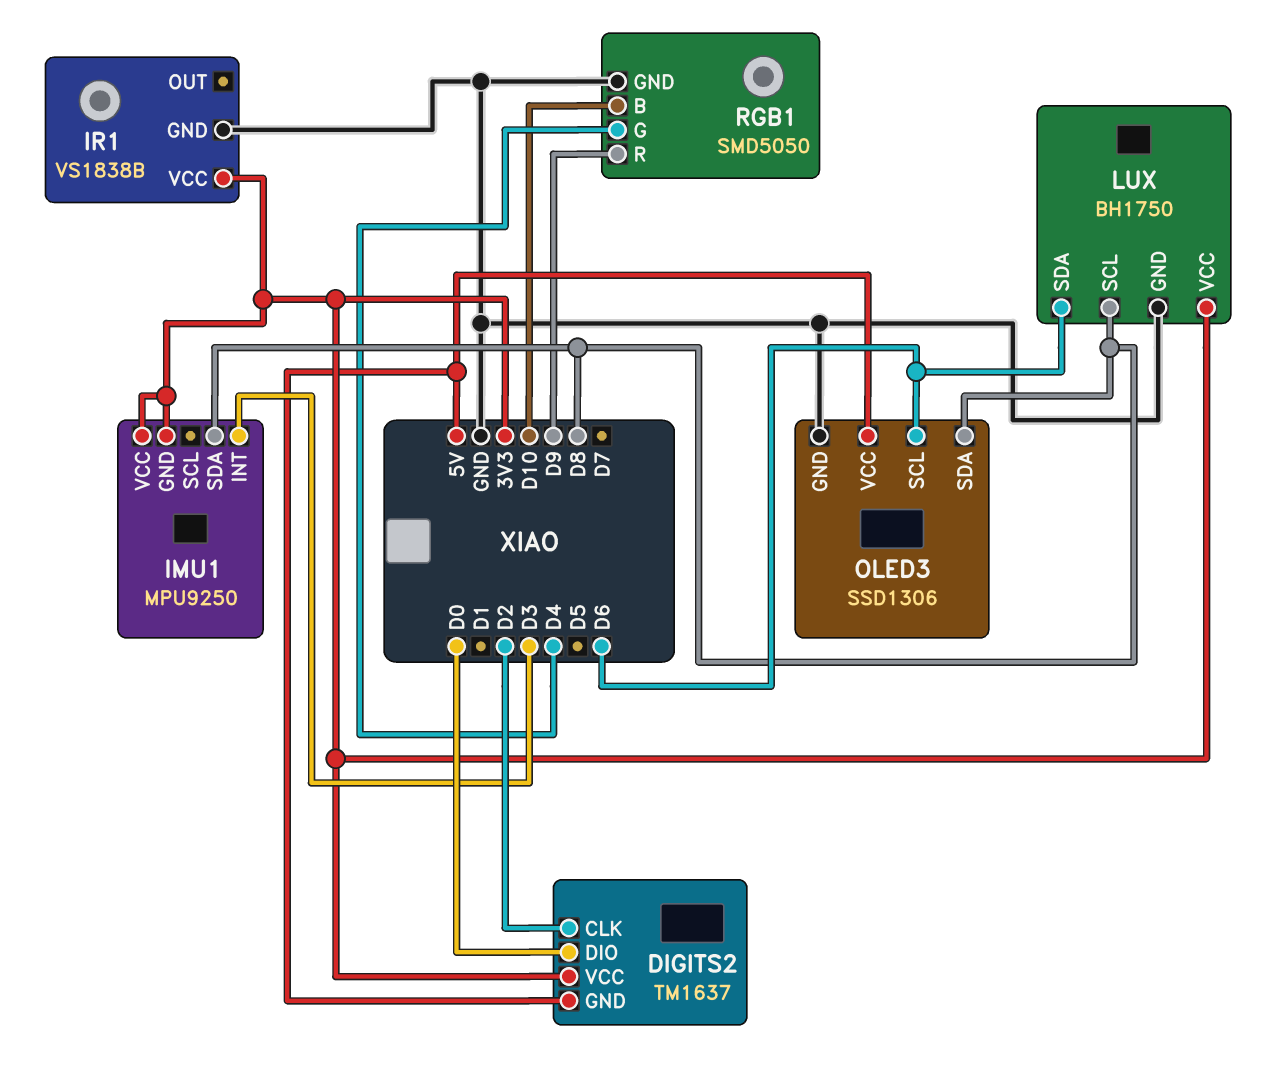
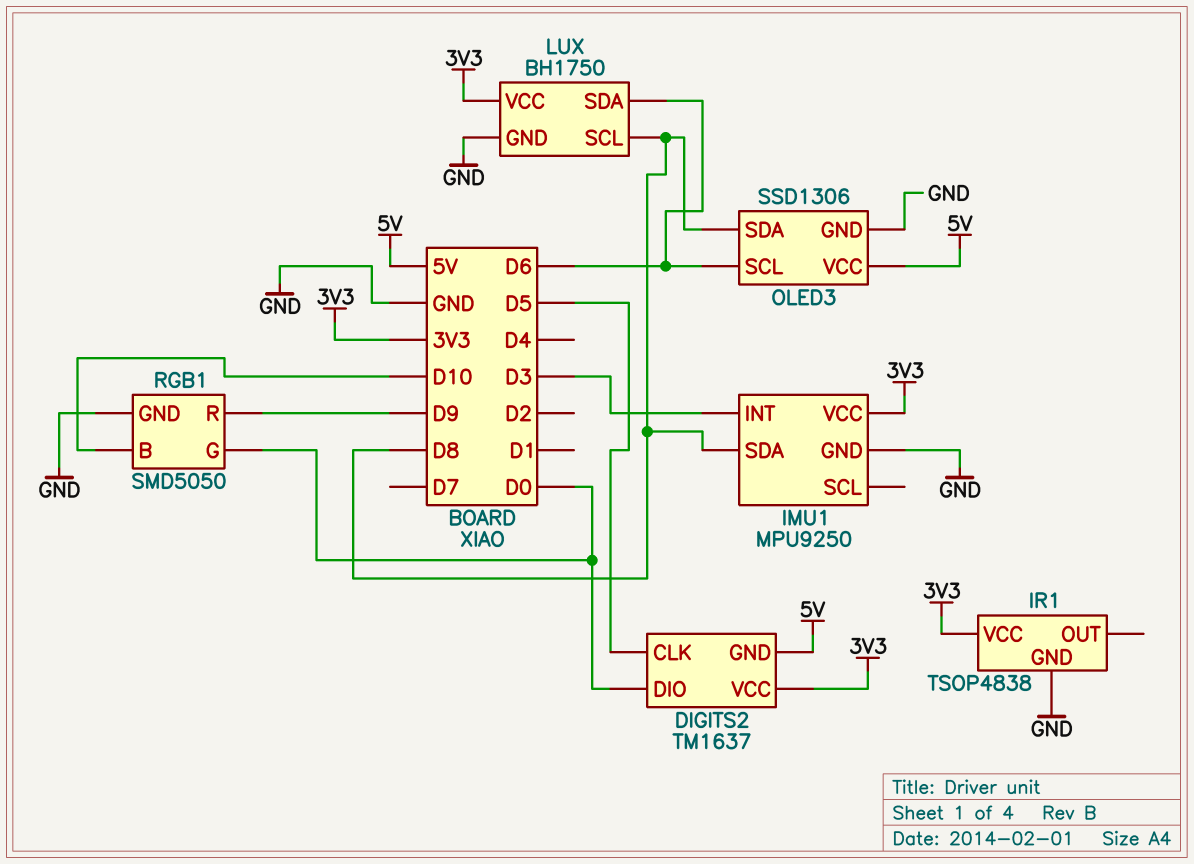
DIGITS2 pin CLK: D2 -> D5
IMU1 pin GND: 3V3 -> GND
IR1: VS1838B -> TSOP4838
RGB1 pin G: D4 -> D0

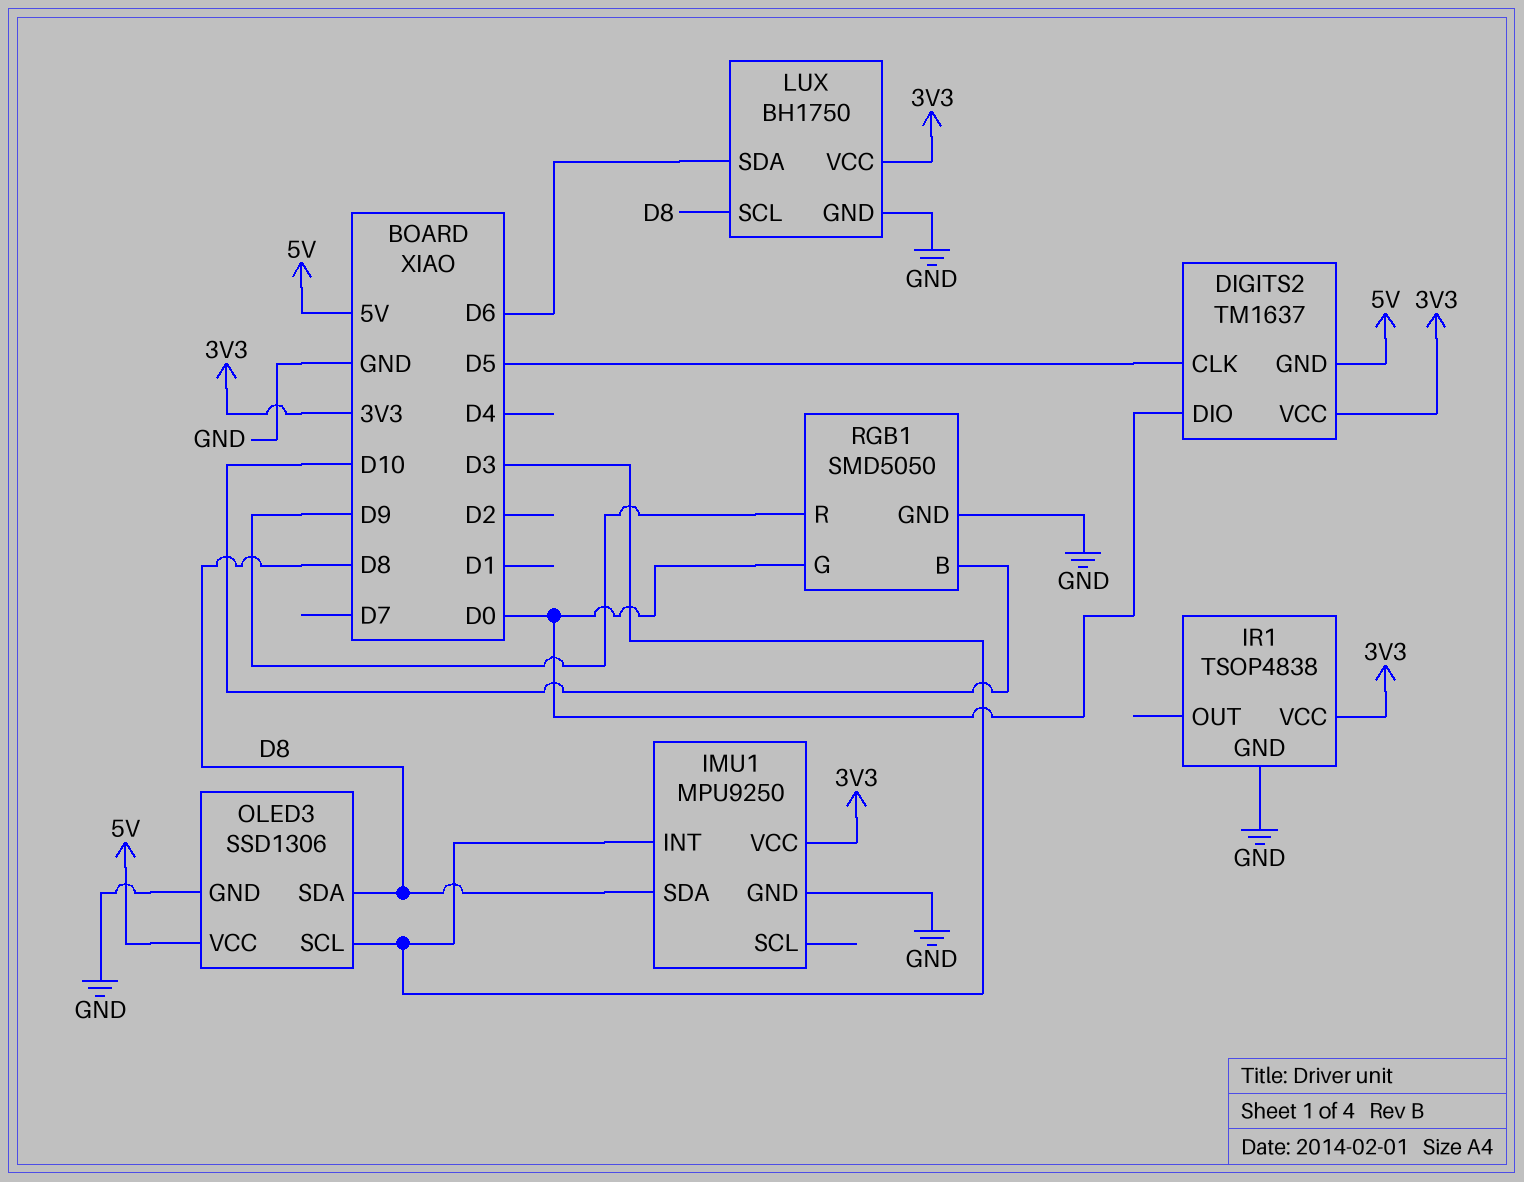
OLED3 pin SCL: D6 -> D3

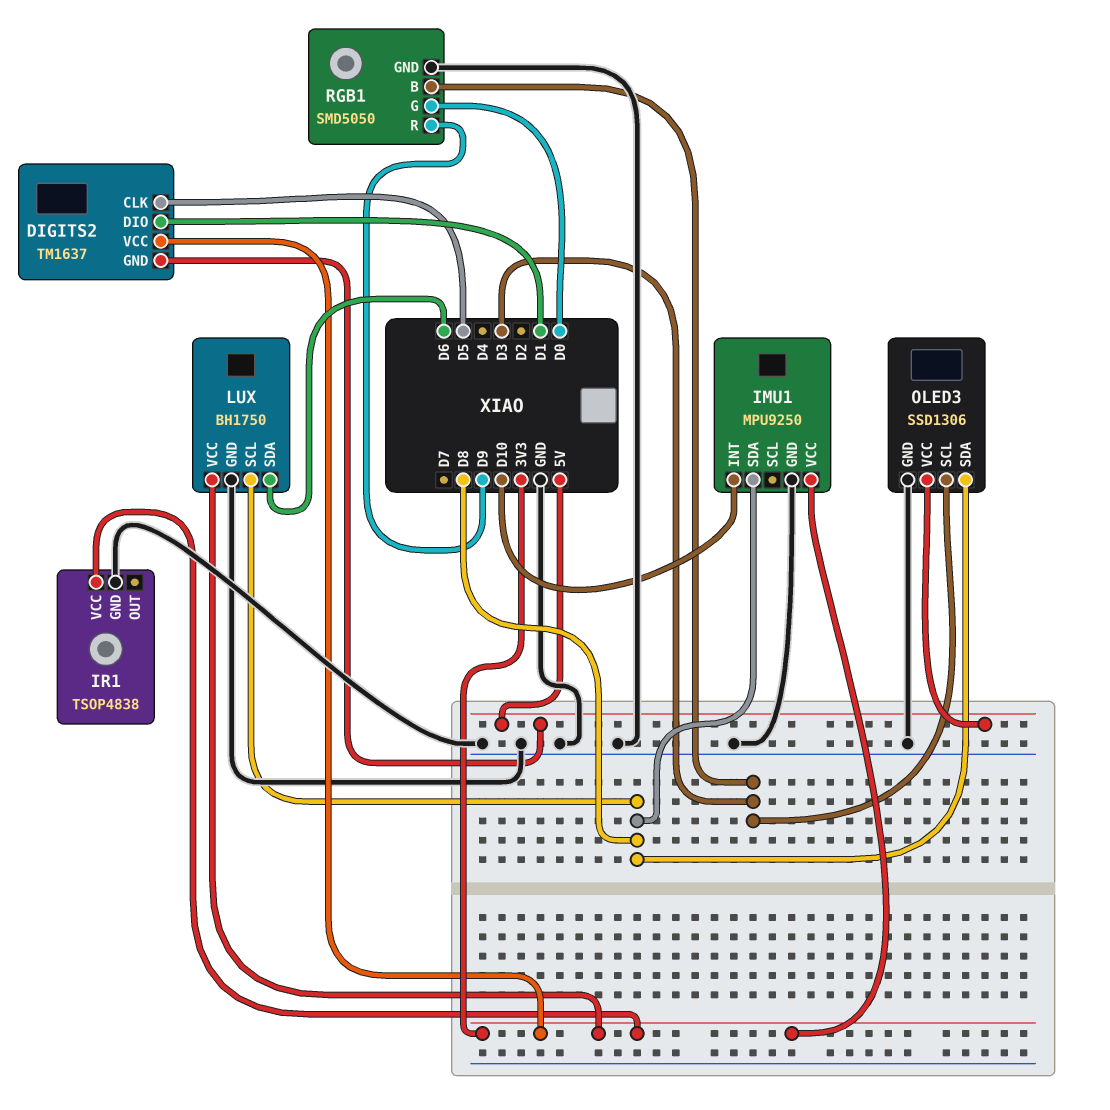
DIGITS2 pin DIO: D0 -> D1
IMU1 pin INT: D3 -> D10
RGB1 pin B: D10 -> D3

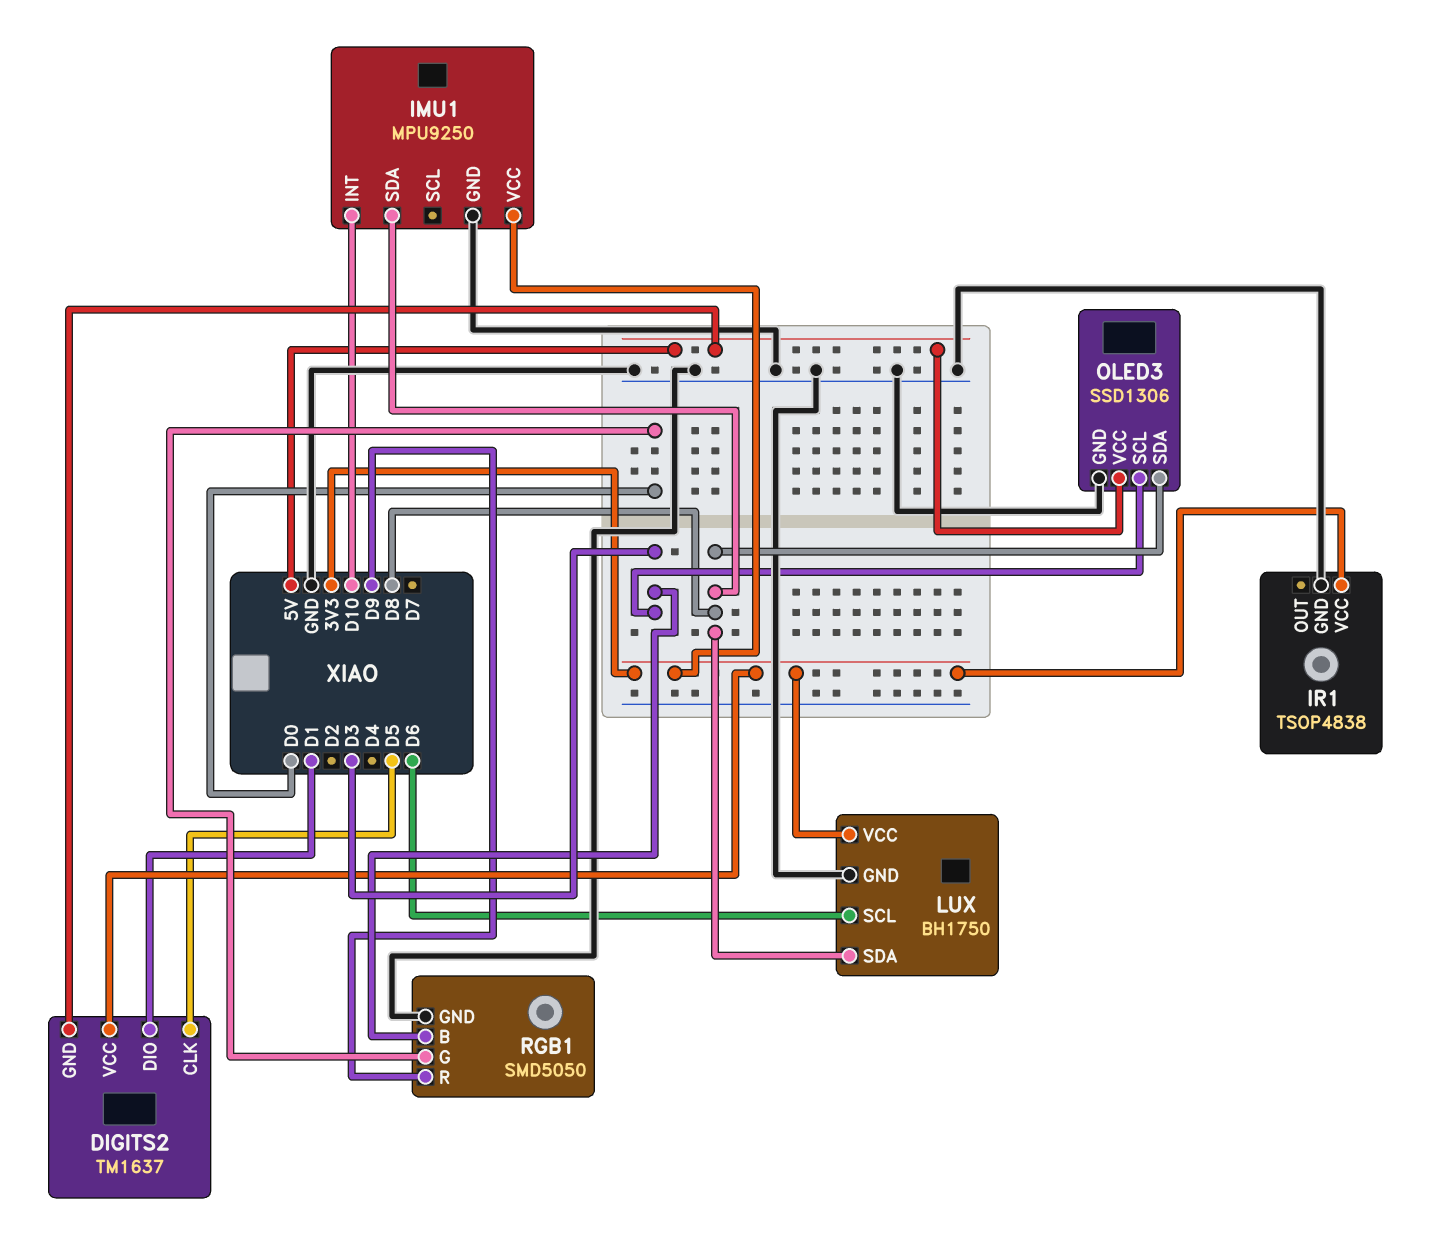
LUX pin SCL: D8 -> D6
LUX pin SDA: D6 -> D8

